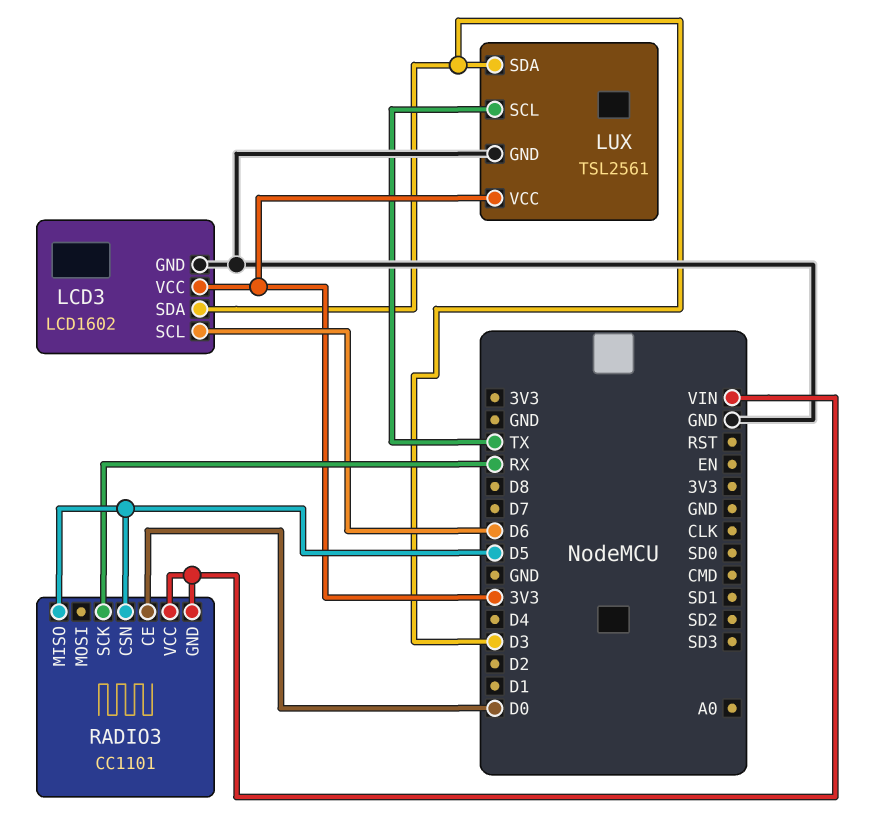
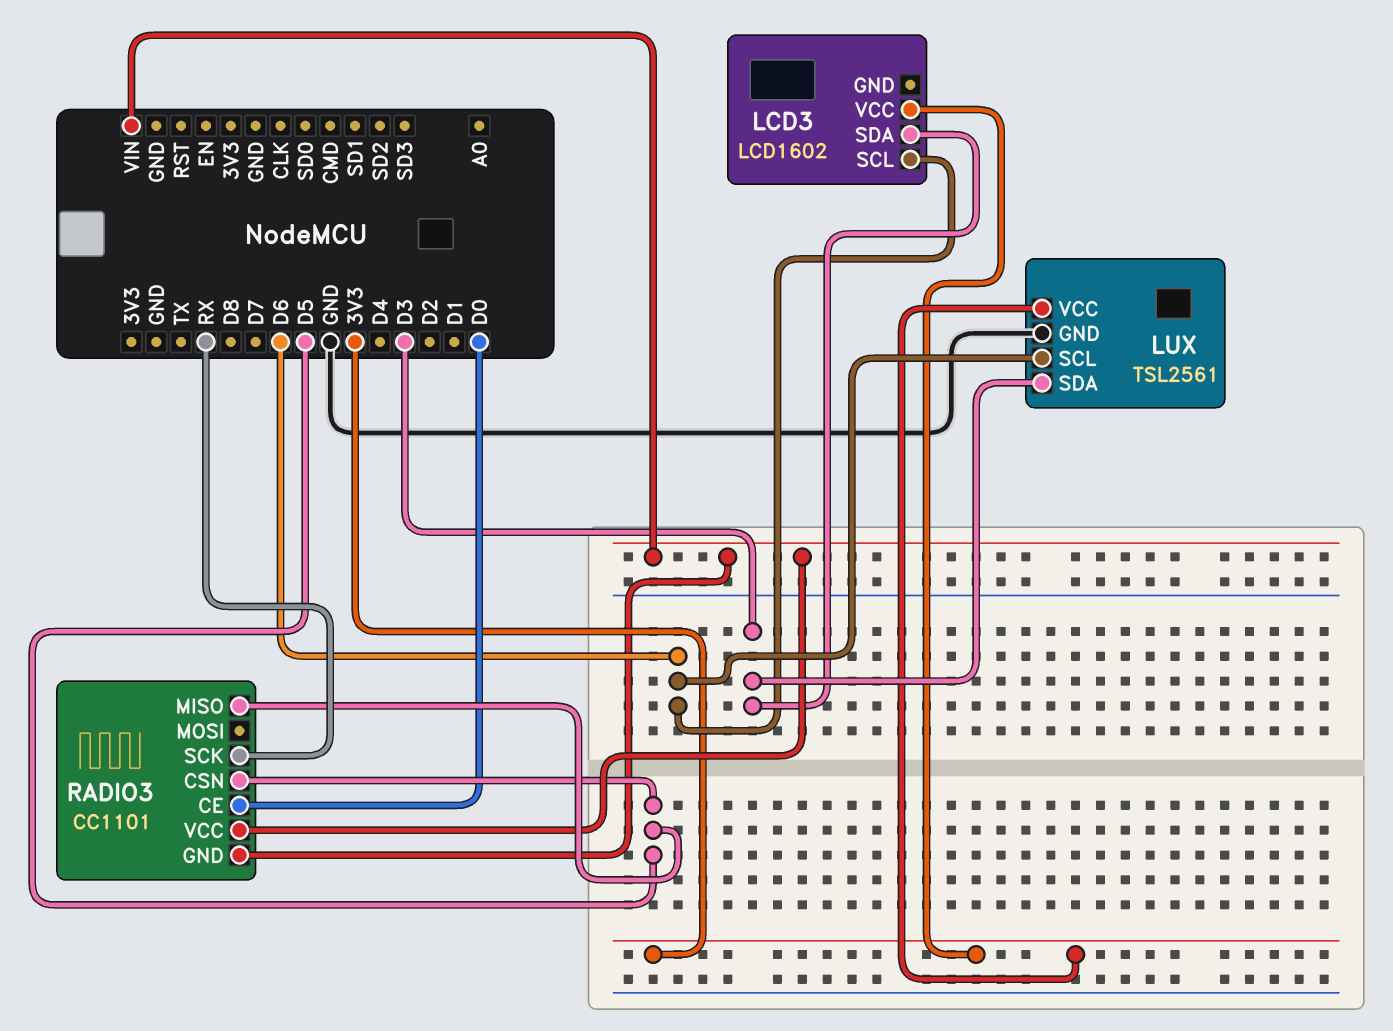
LCD3 pin GND: GND -> none
LUX pin SCL: TX -> D6

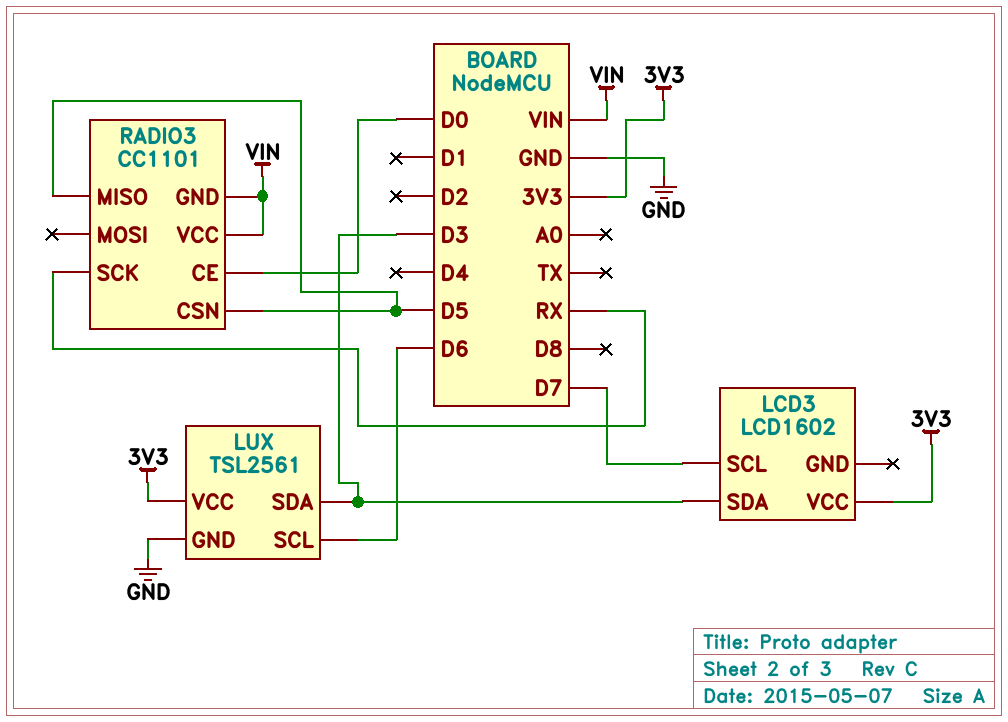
LCD3 pin SCL: D6 -> D7

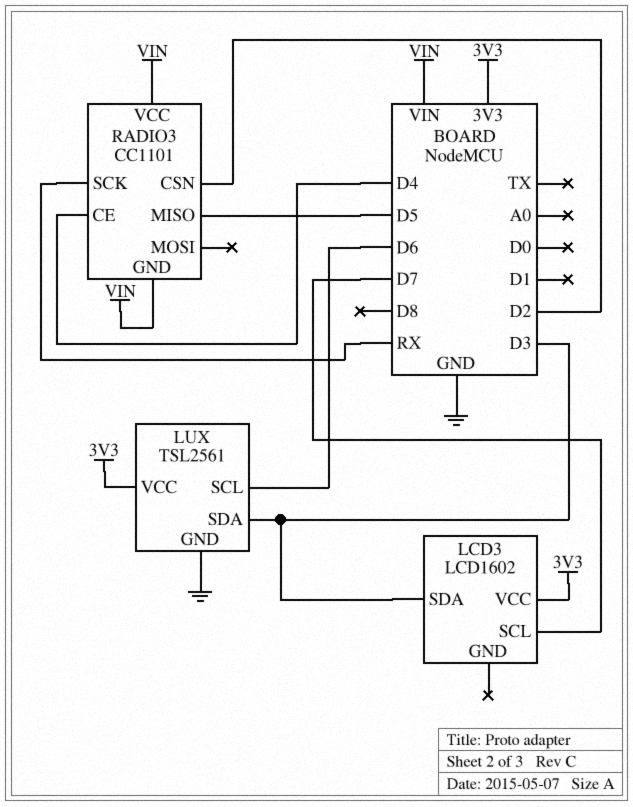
RADIO3 pin CE: D0 -> D4
RADIO3 pin CSN: D5 -> D2

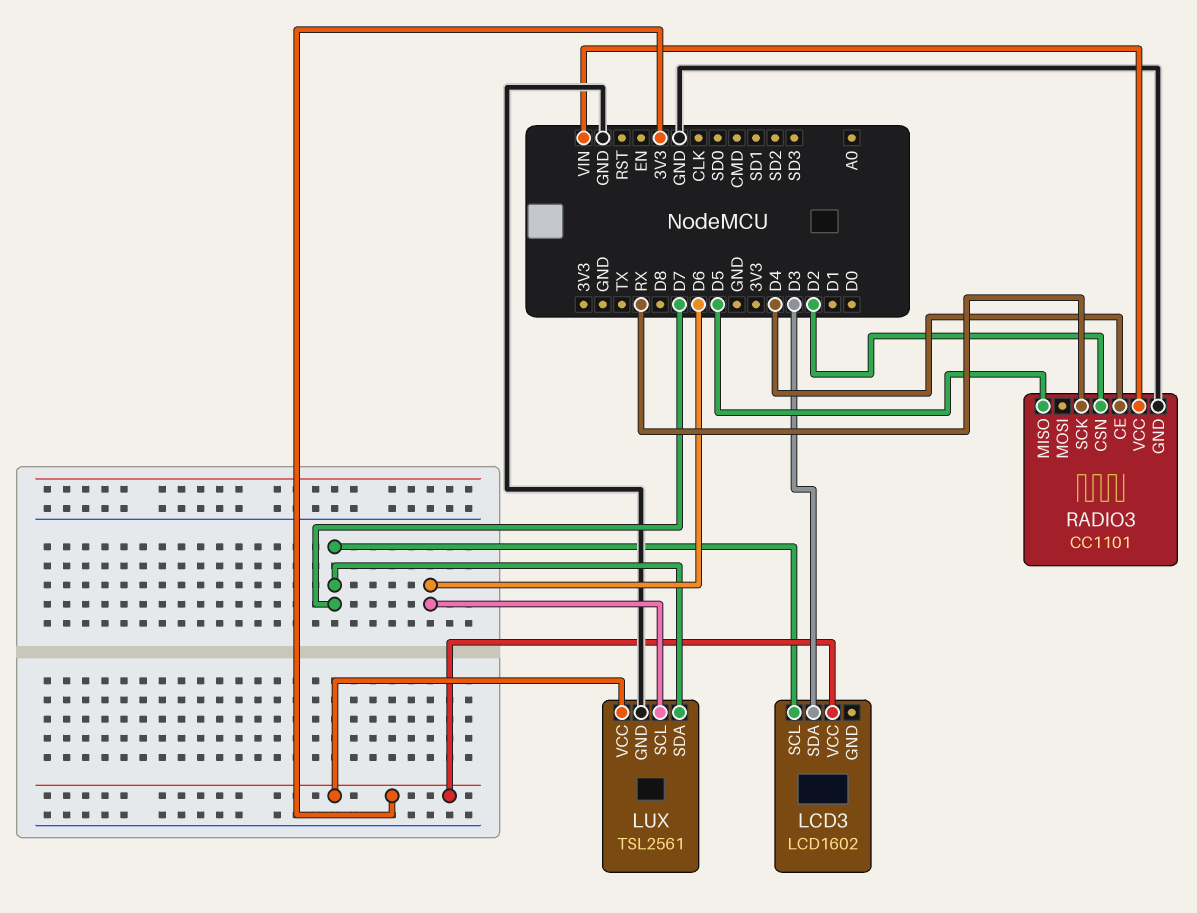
LUX pin SDA: D3 -> D7
RADIO3 pin GND: VIN -> GND

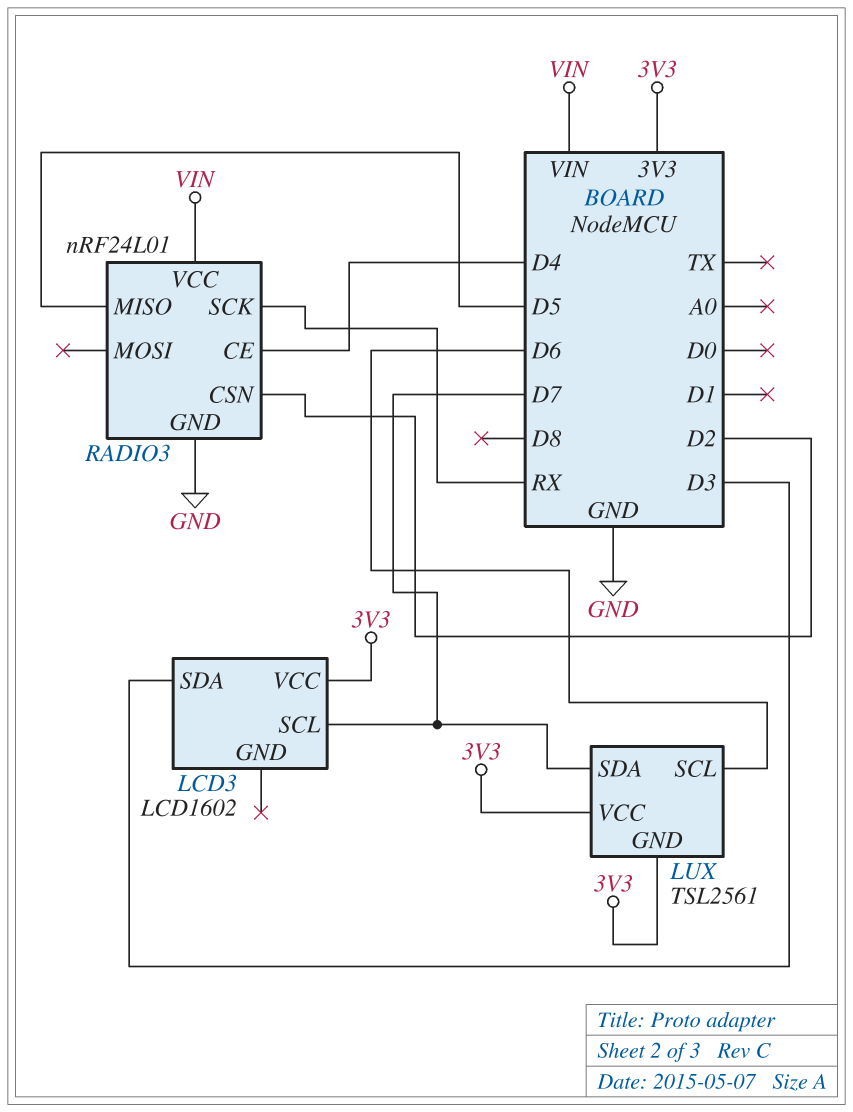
LUX pin GND: GND -> 3V3
RADIO3: CC1101 -> nRF24L01

